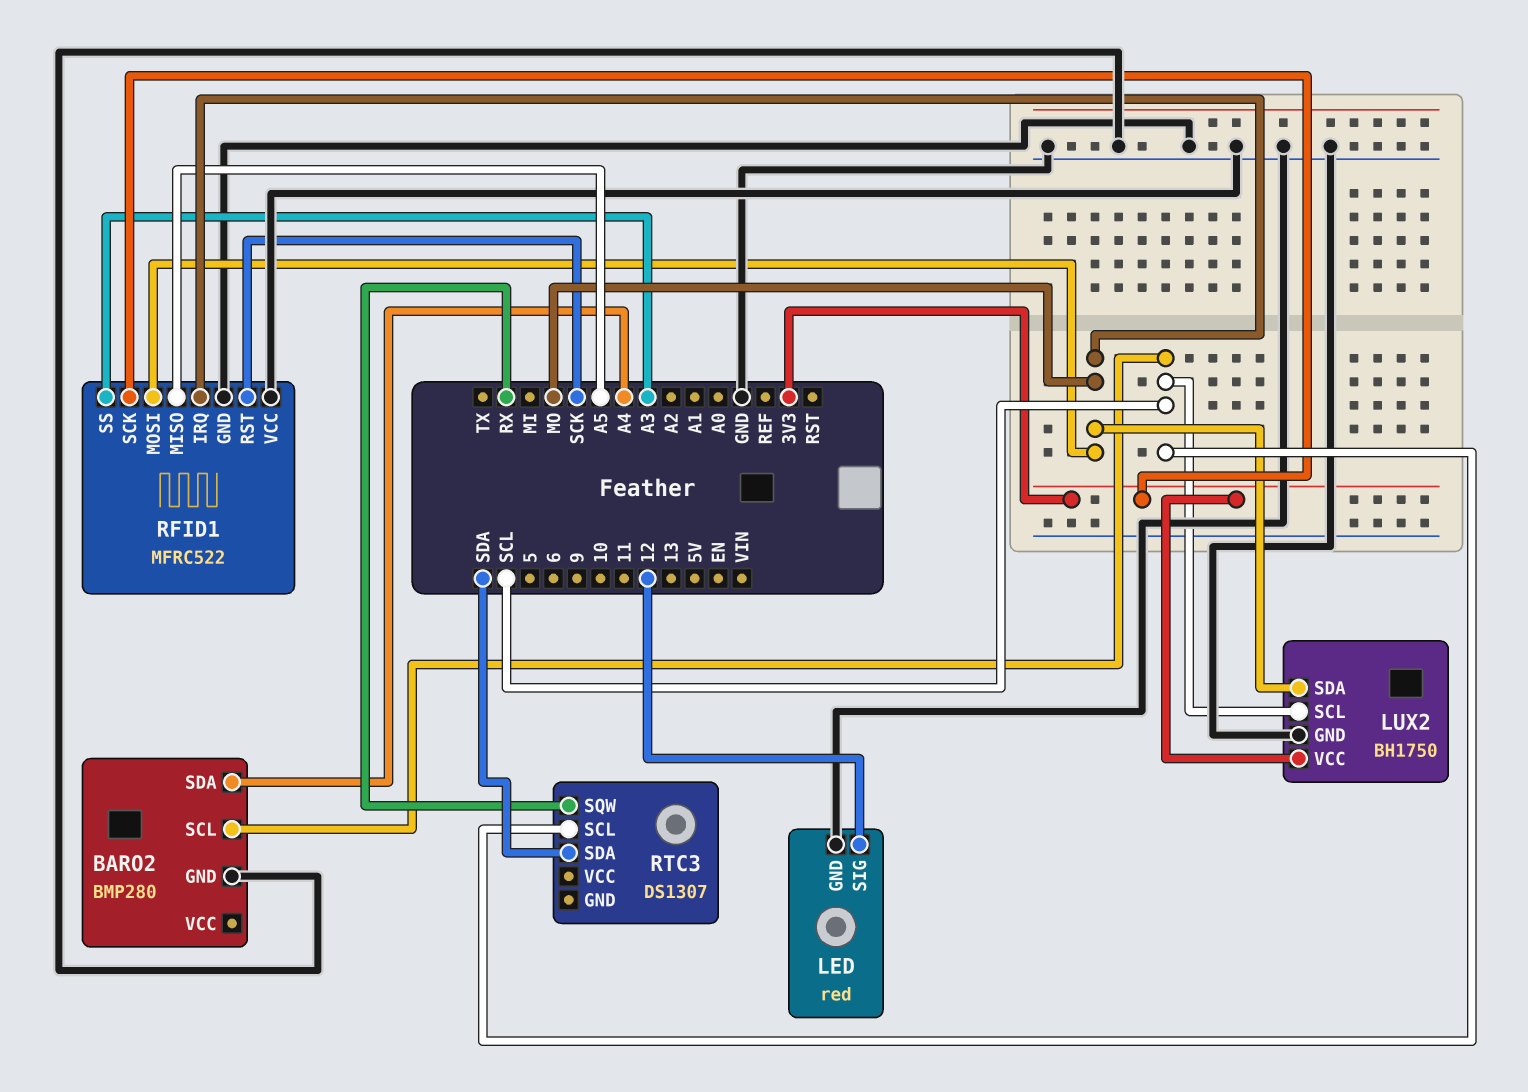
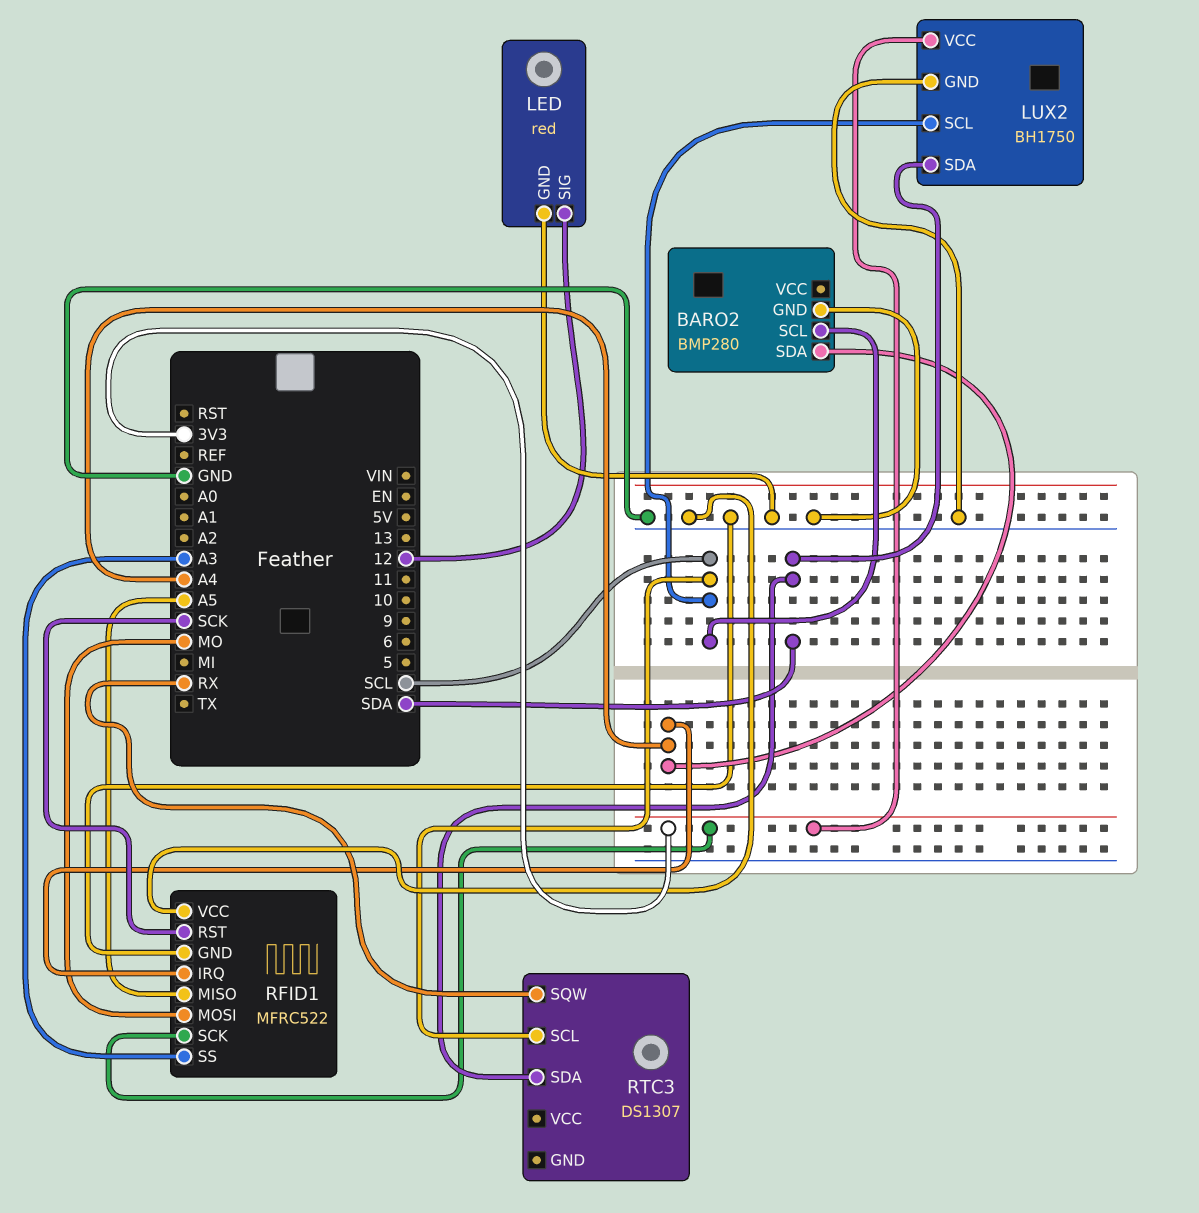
LUX2 pin SDA: MO -> SDA
RFID1 pin IRQ: MO -> A4

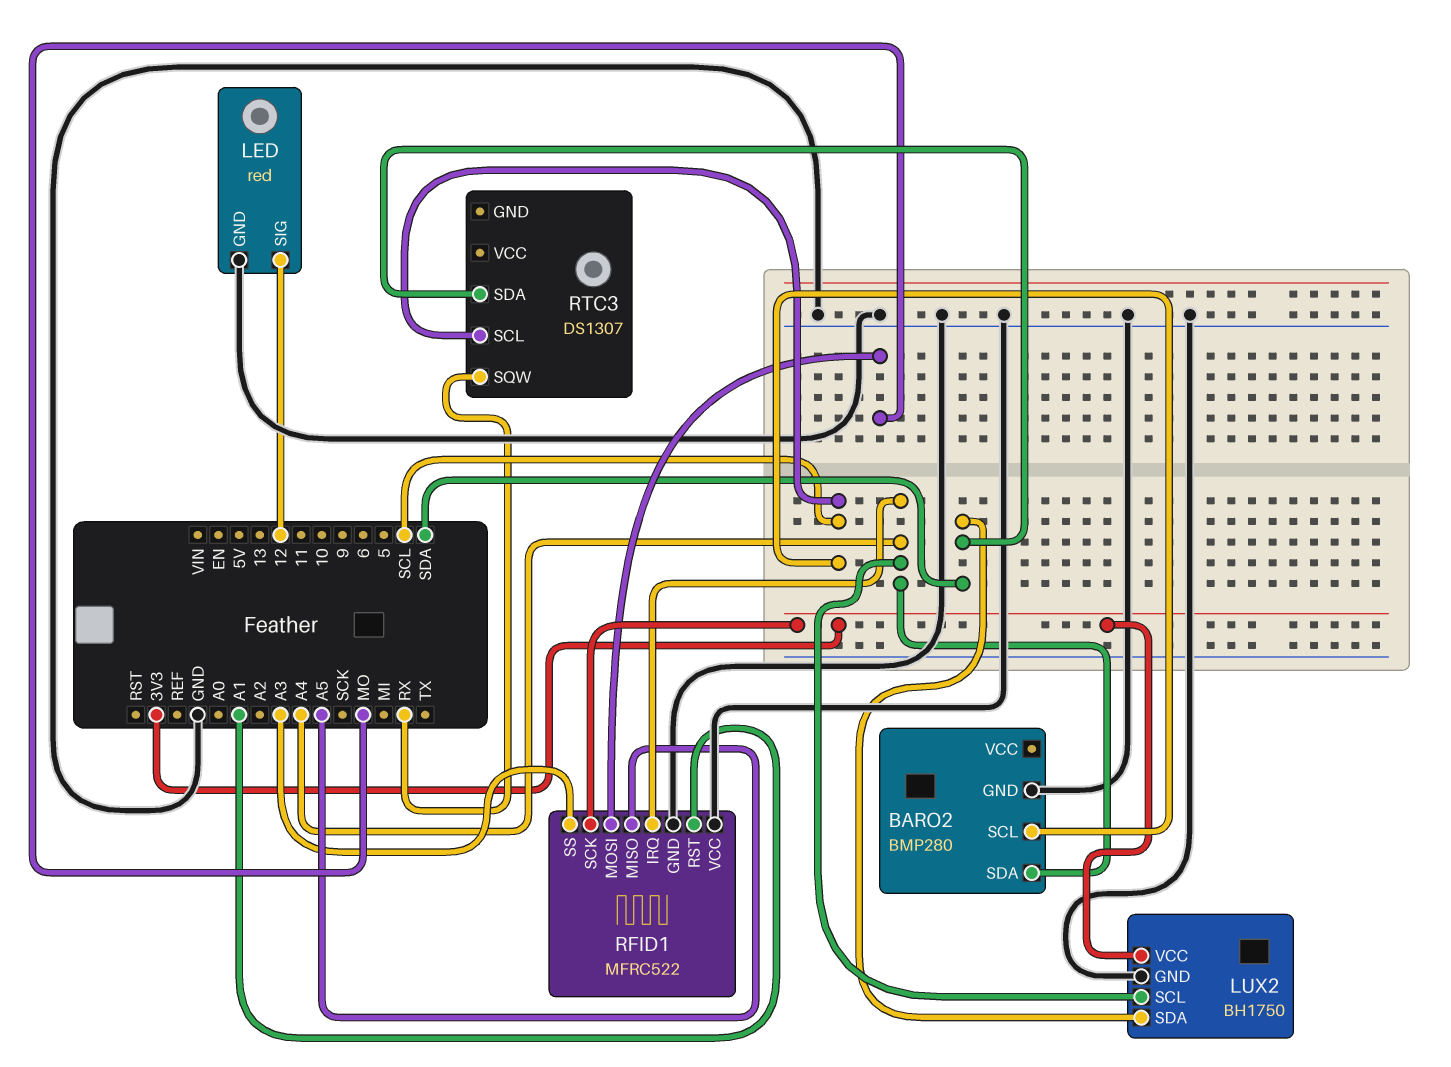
LUX2 pin SCL: SCL -> A4
RFID1 pin RST: SCK -> A1

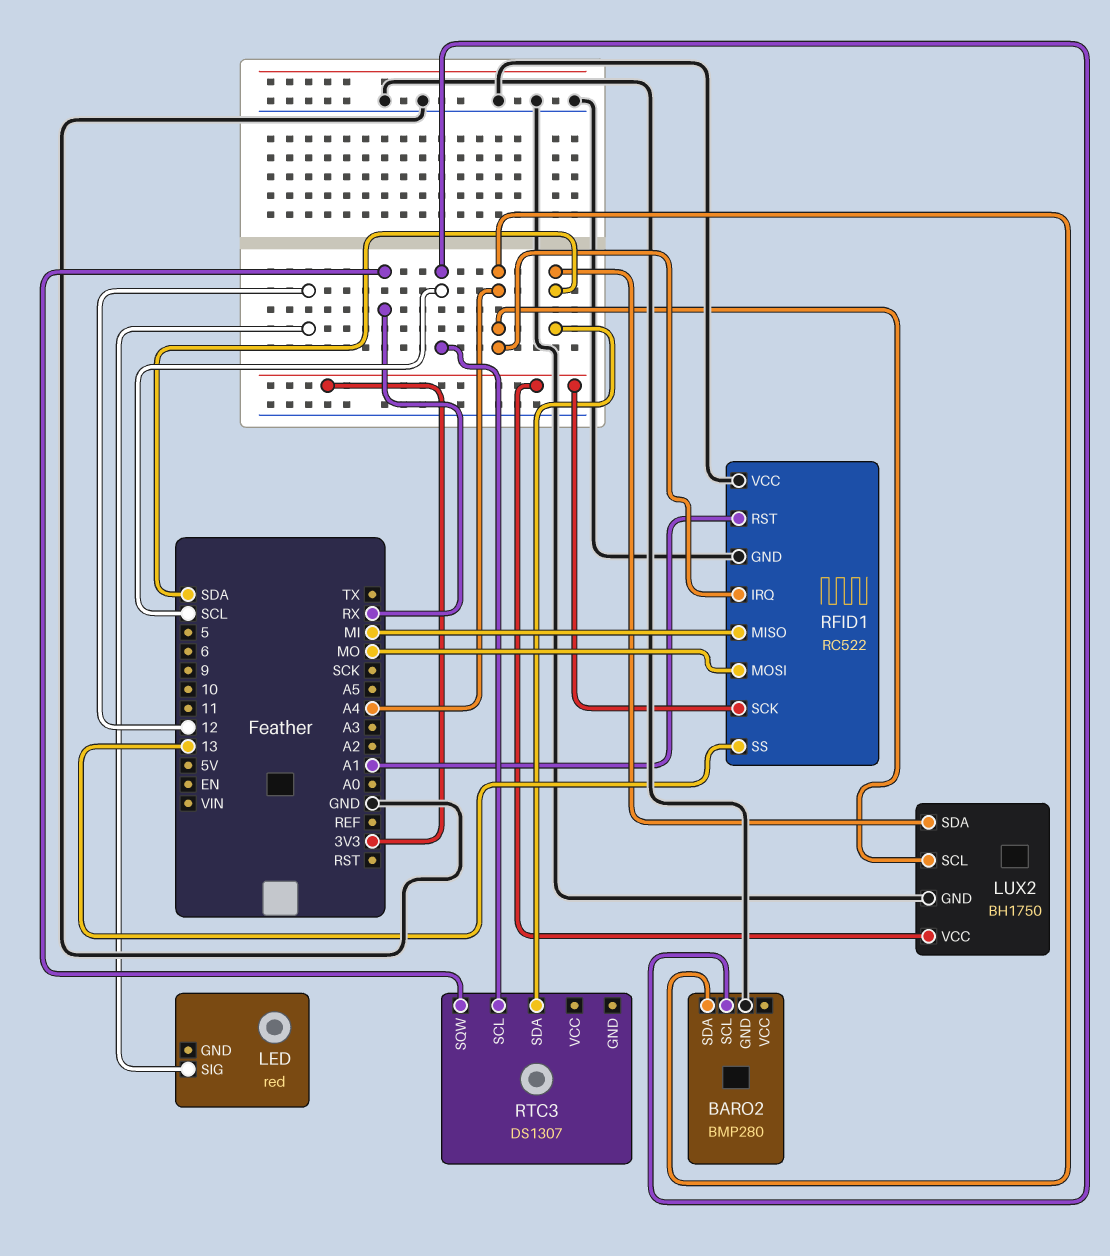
LED pin GND: GND -> none
RFID1: MFRC522 -> RC522
RFID1 pin MISO: A5 -> MI
RFID1 pin SS: A3 -> 13

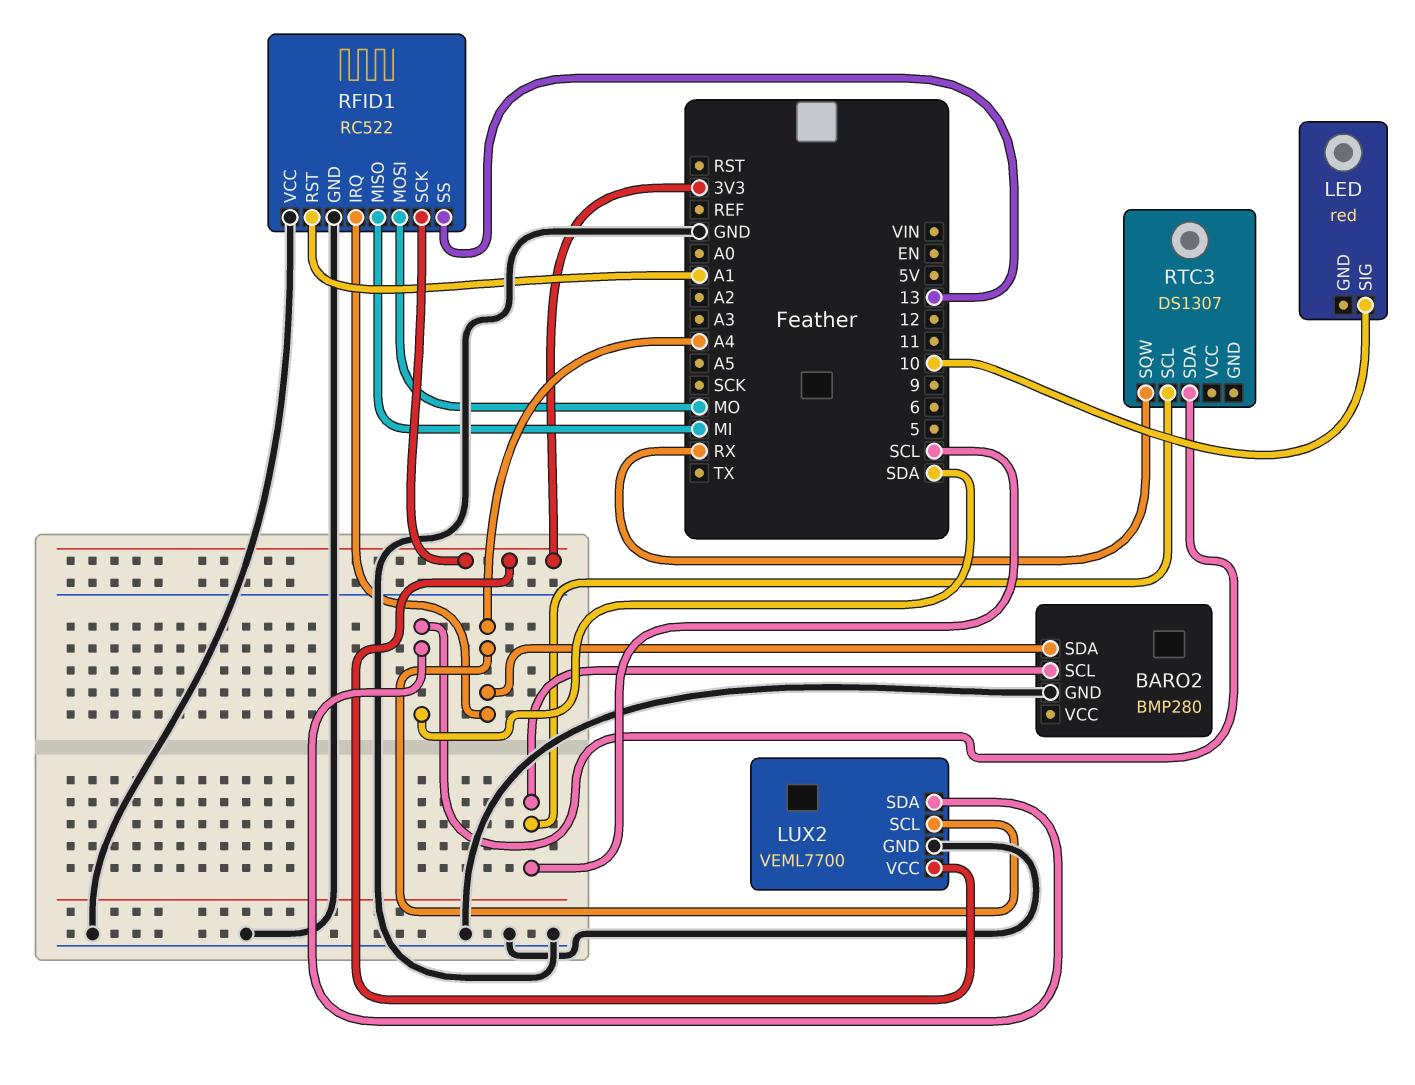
LED pin SIG: 12 -> 10
LUX2: BH1750 -> VEML7700

